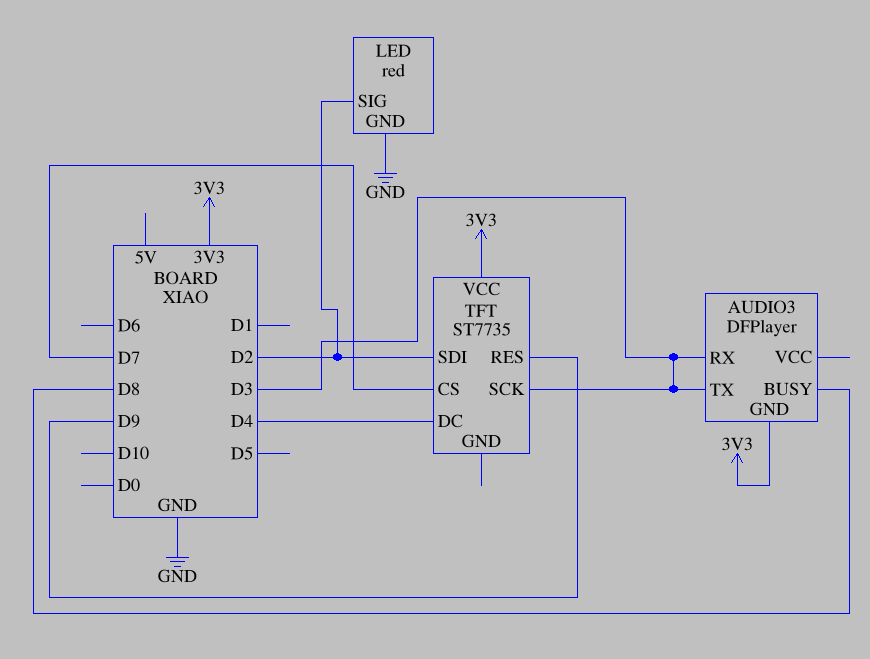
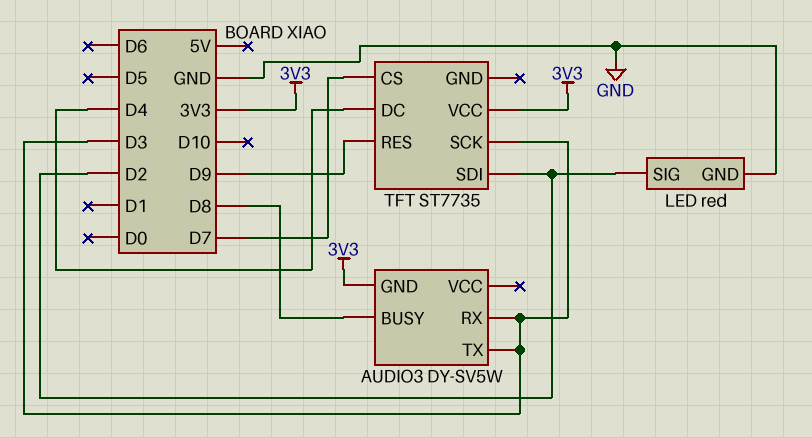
AUDIO3: DFPlayer -> DY-SV5W

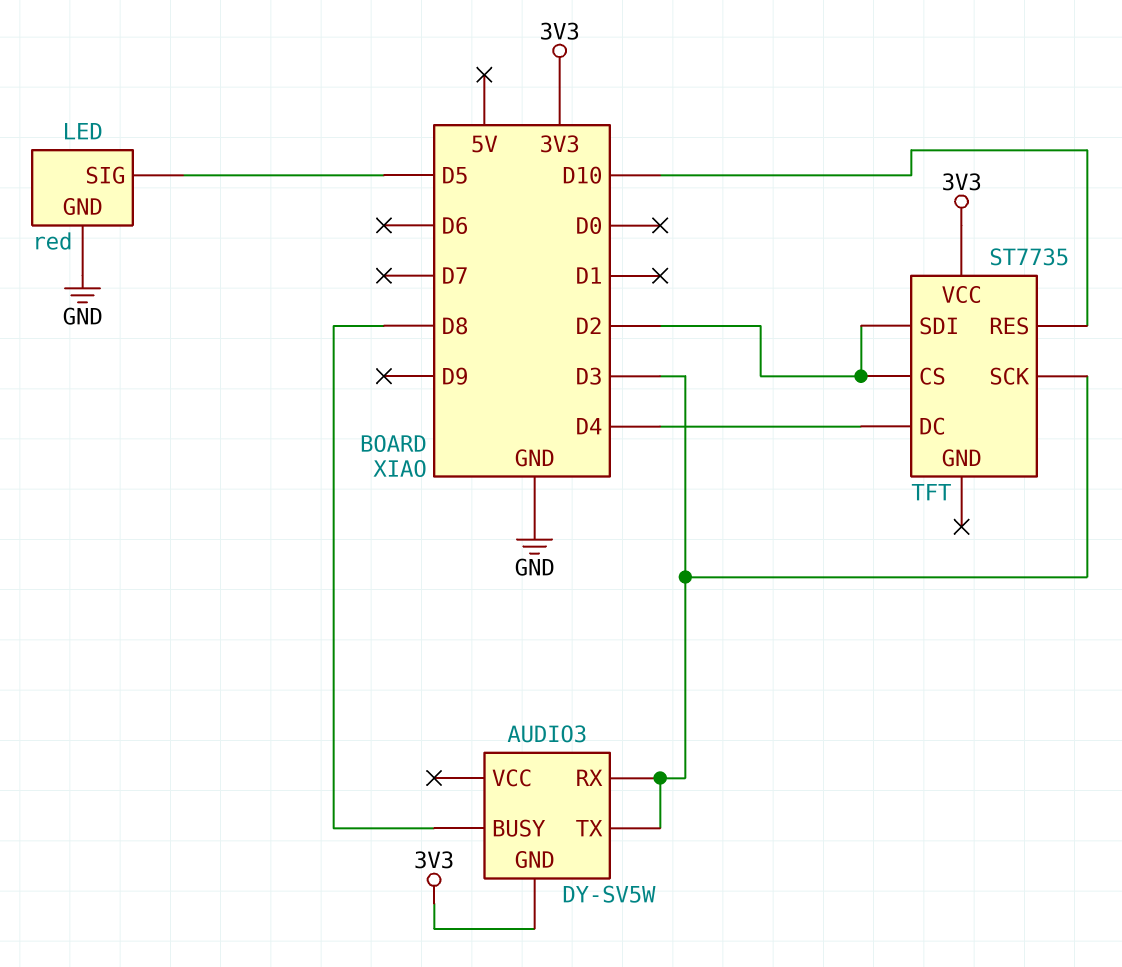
LED pin SIG: D2 -> D5
TFT pin CS: D7 -> D2
TFT pin RES: D9 -> D10

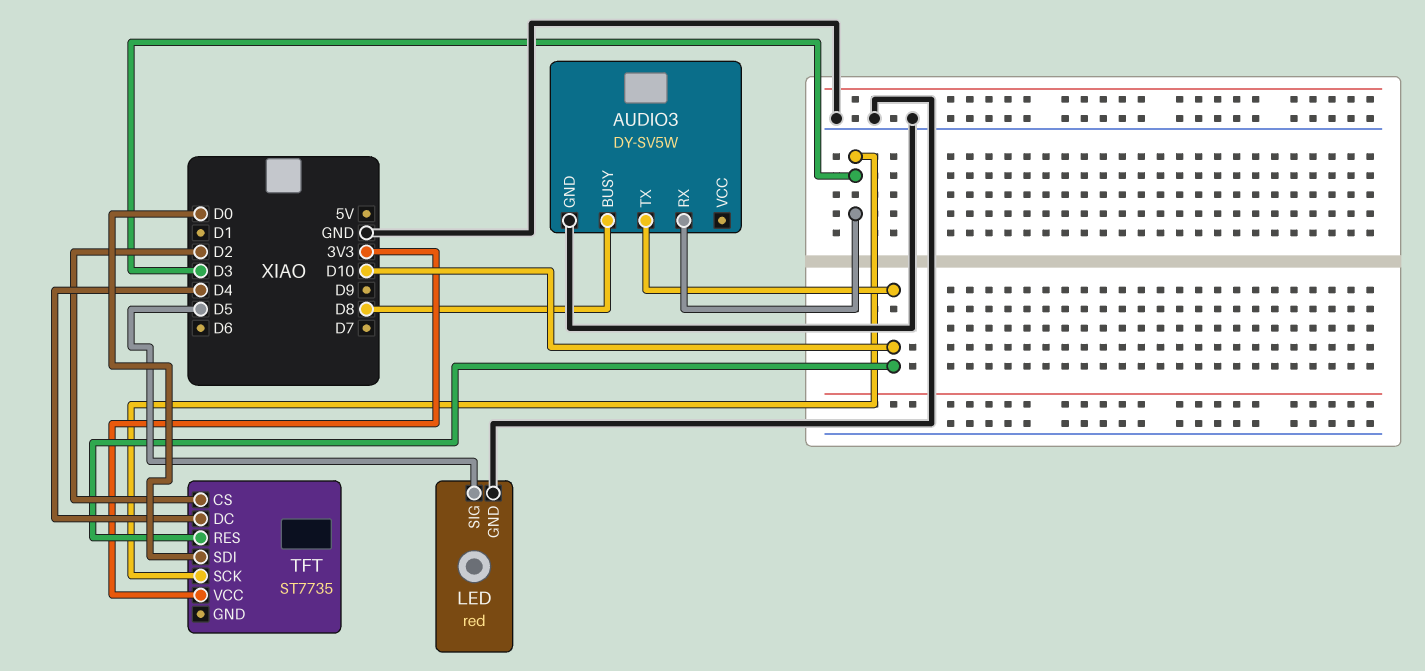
AUDIO3 pin GND: 3V3 -> GND
AUDIO3 pin TX: D3 -> D10
TFT pin SDI: D2 -> D0

